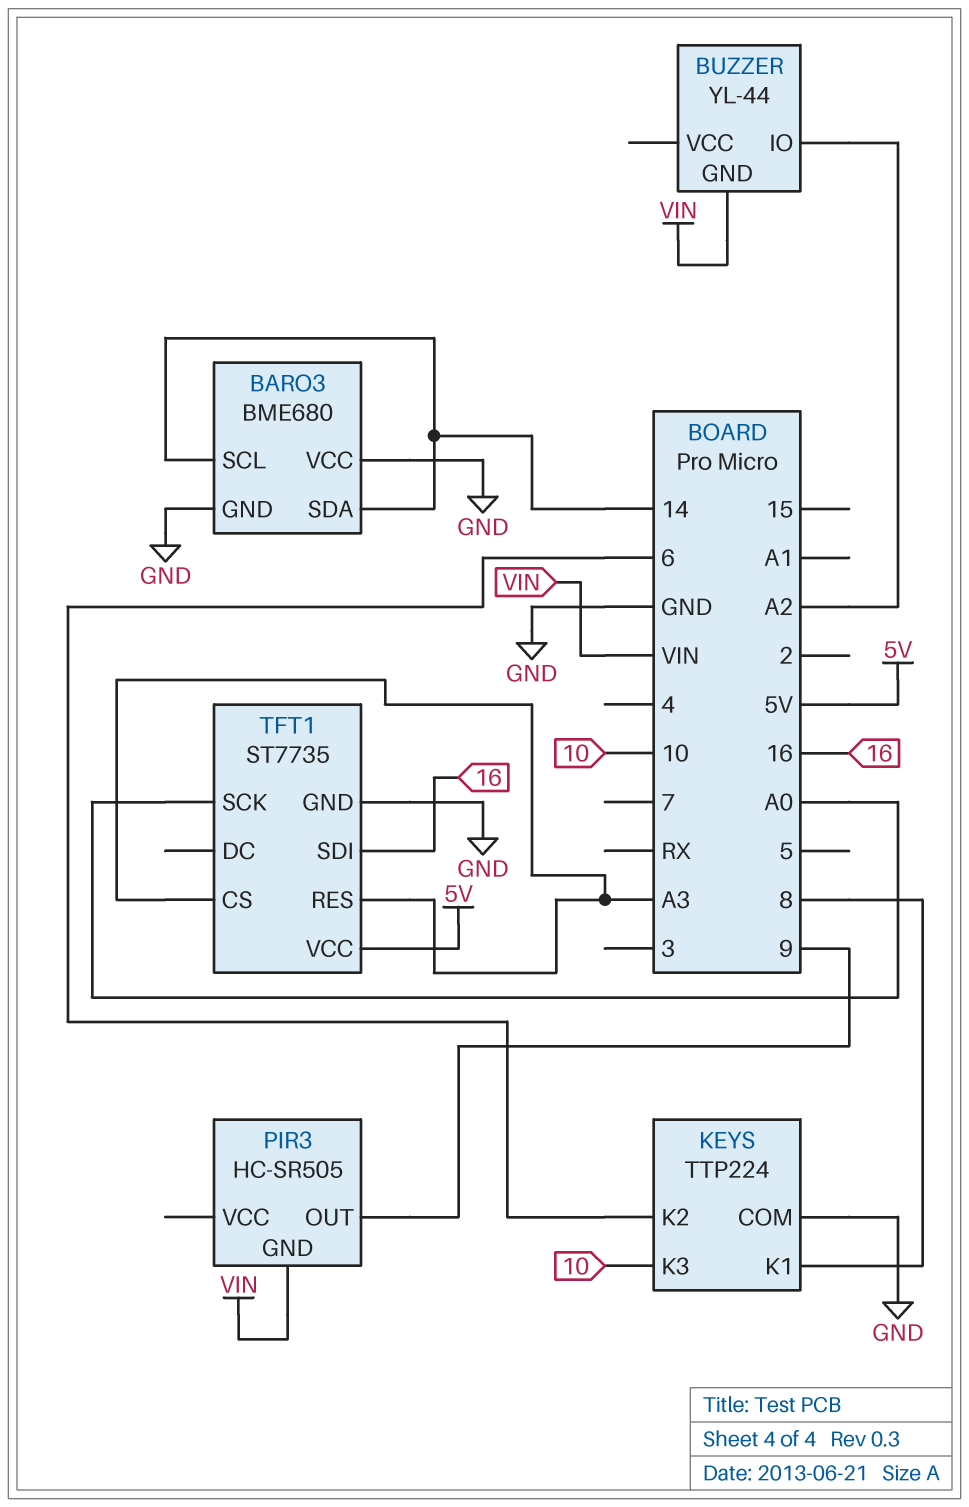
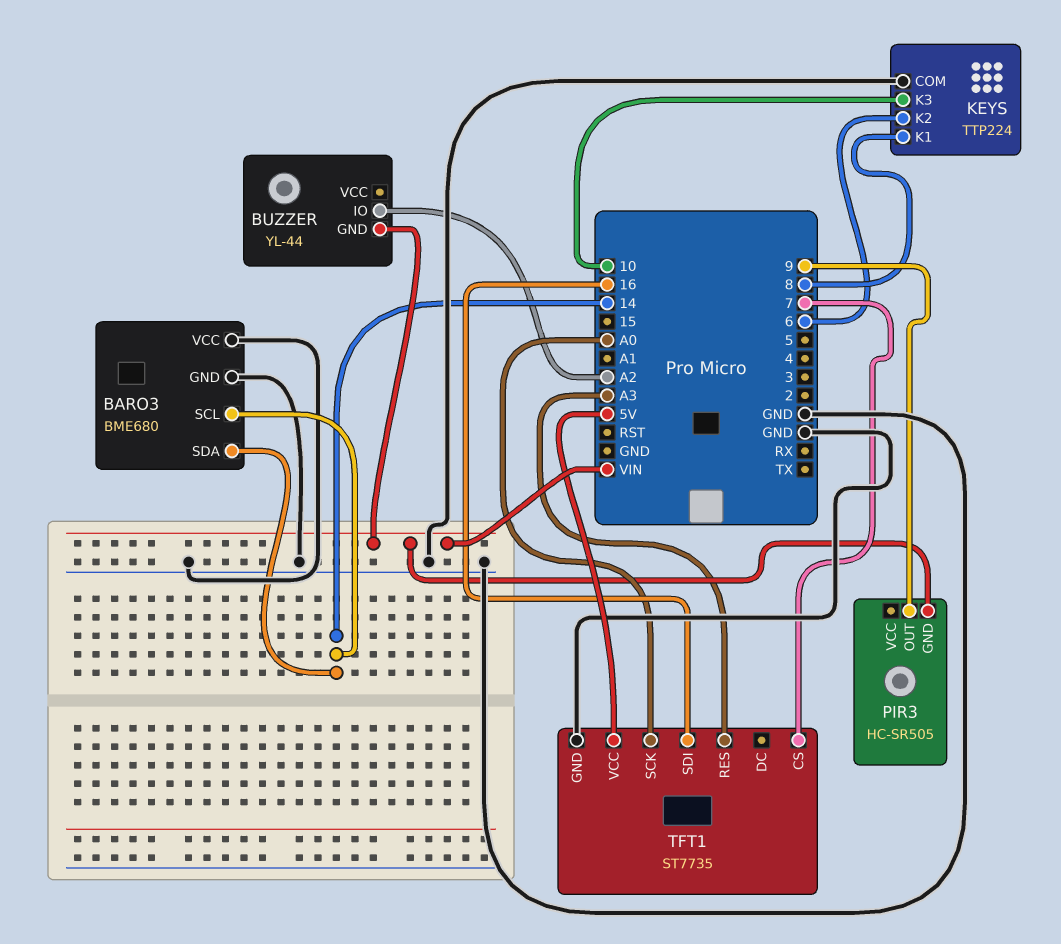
TFT1 pin CS: A3 -> 7

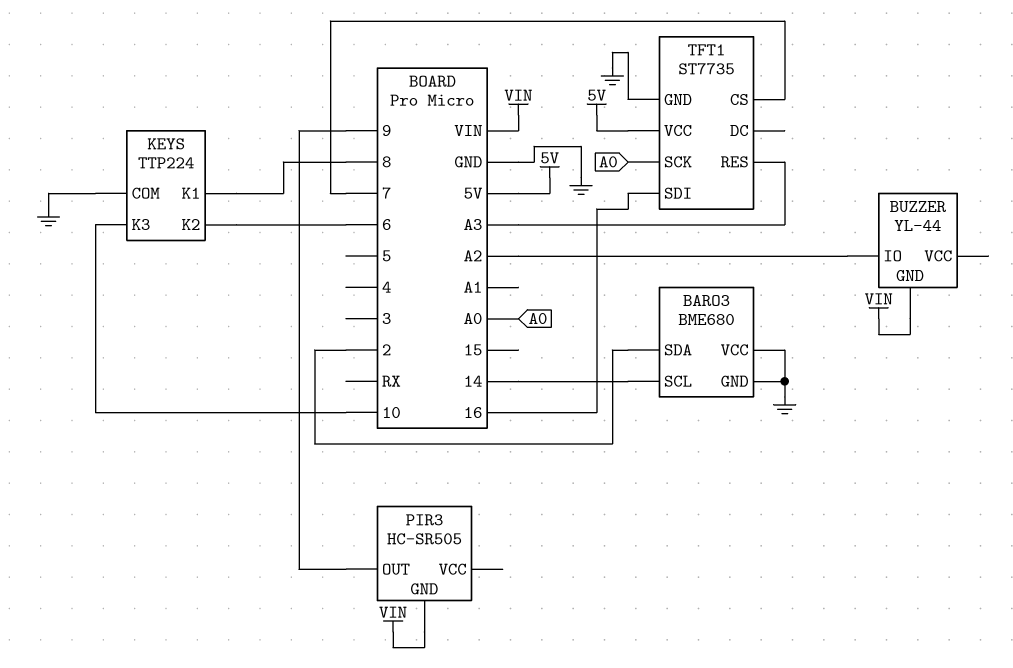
BARO3 pin SDA: 14 -> 2

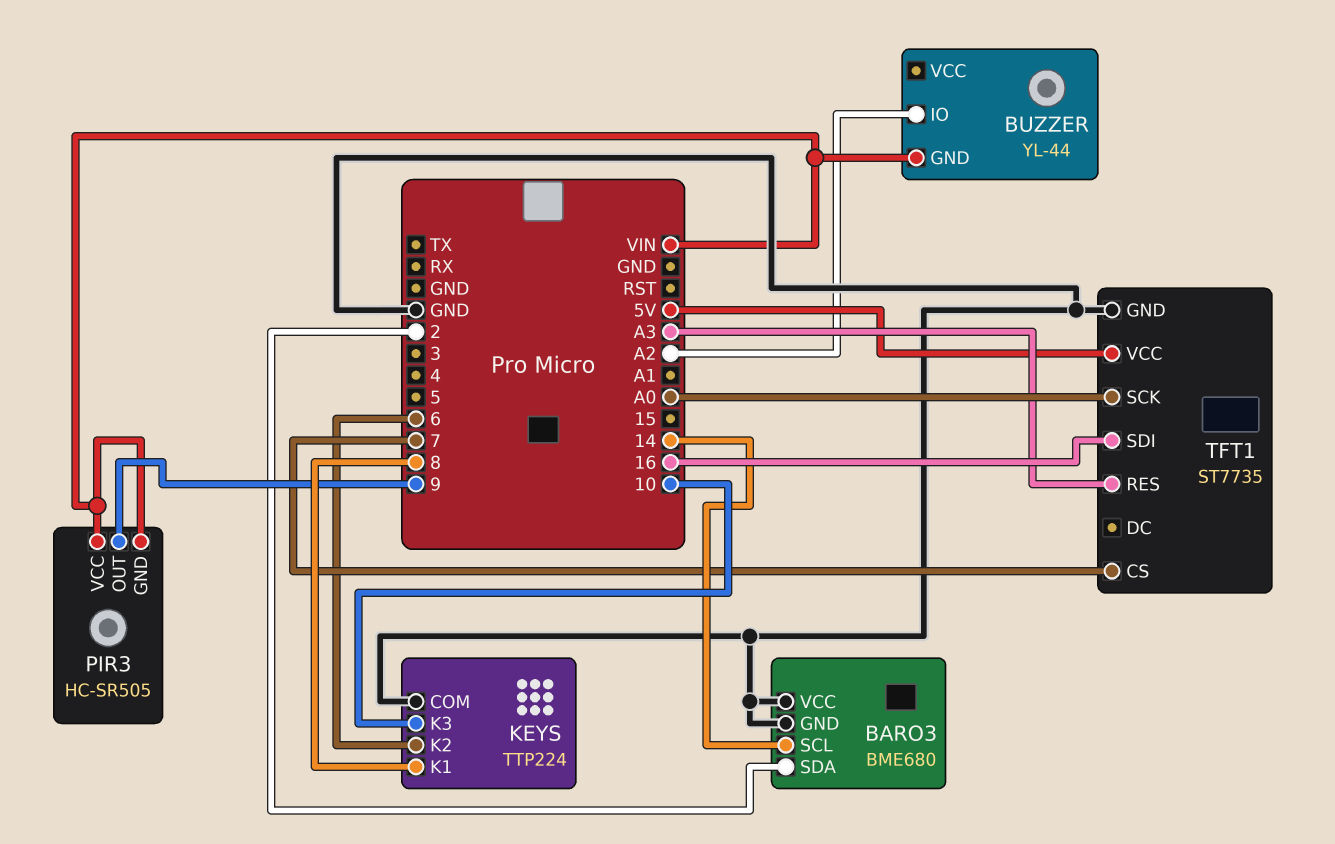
PIR3 pin VCC: none -> VIN

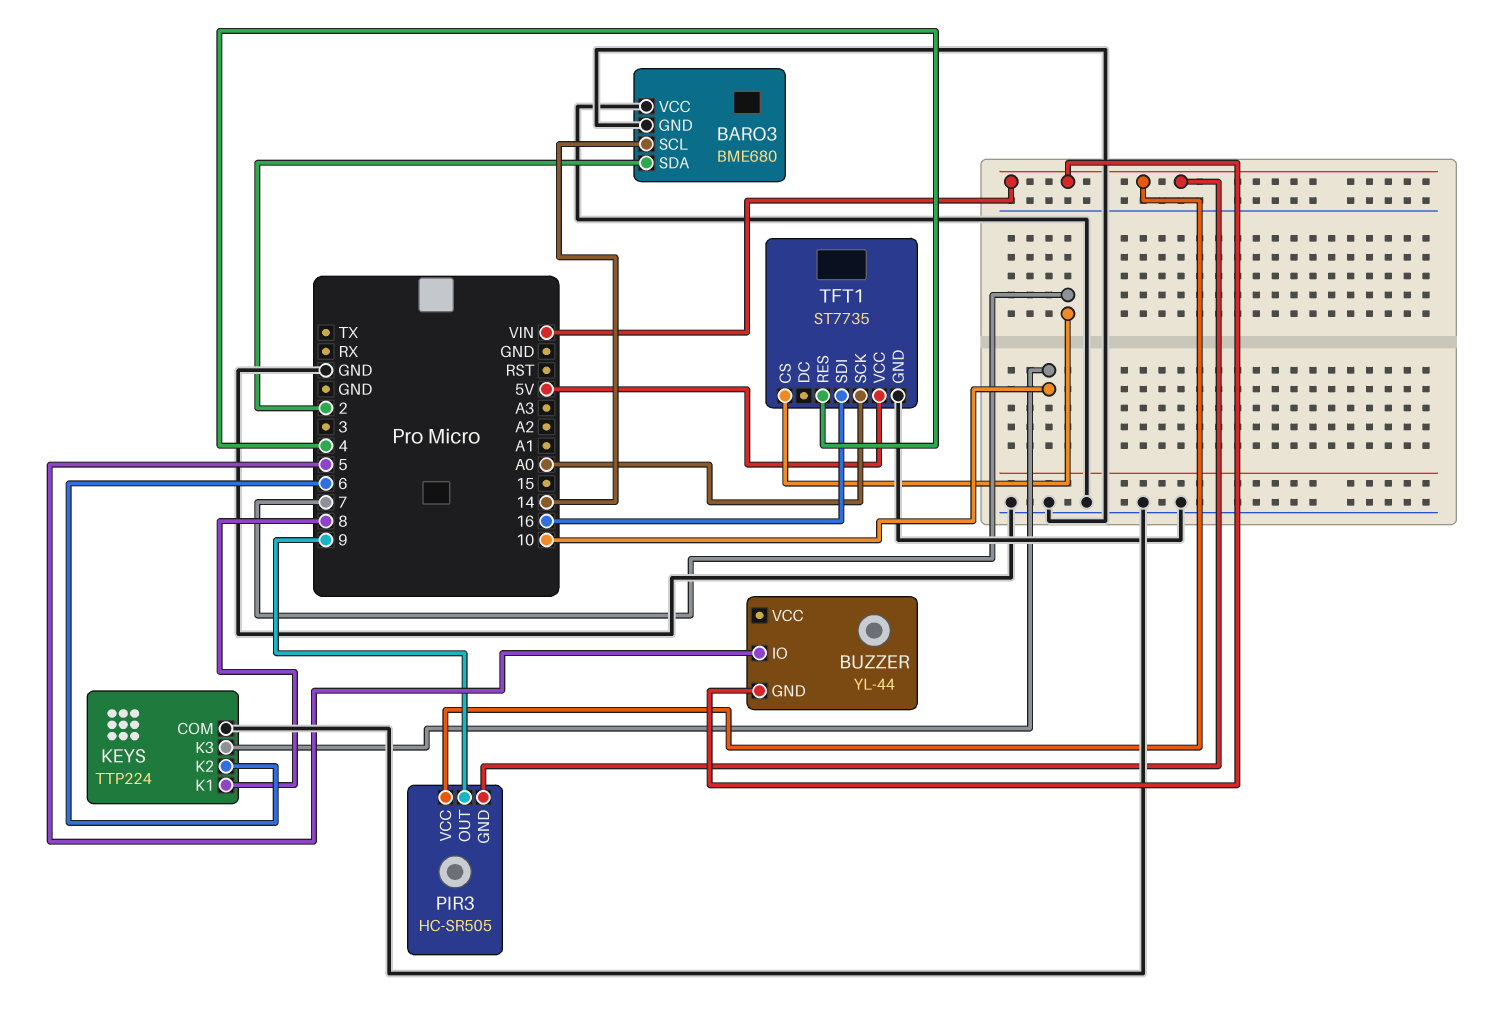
BUZZER pin IO: A2 -> 5
TFT1 pin RES: A3 -> 4

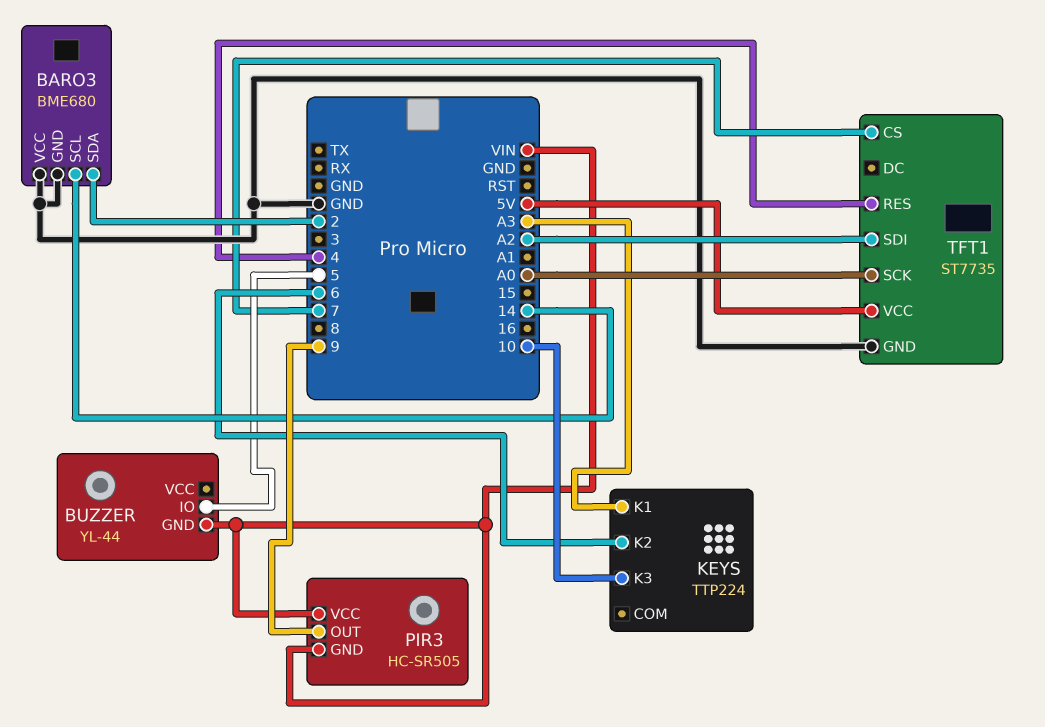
KEYS pin COM: GND -> none
KEYS pin K1: 8 -> A3
TFT1 pin SDI: 16 -> A2

